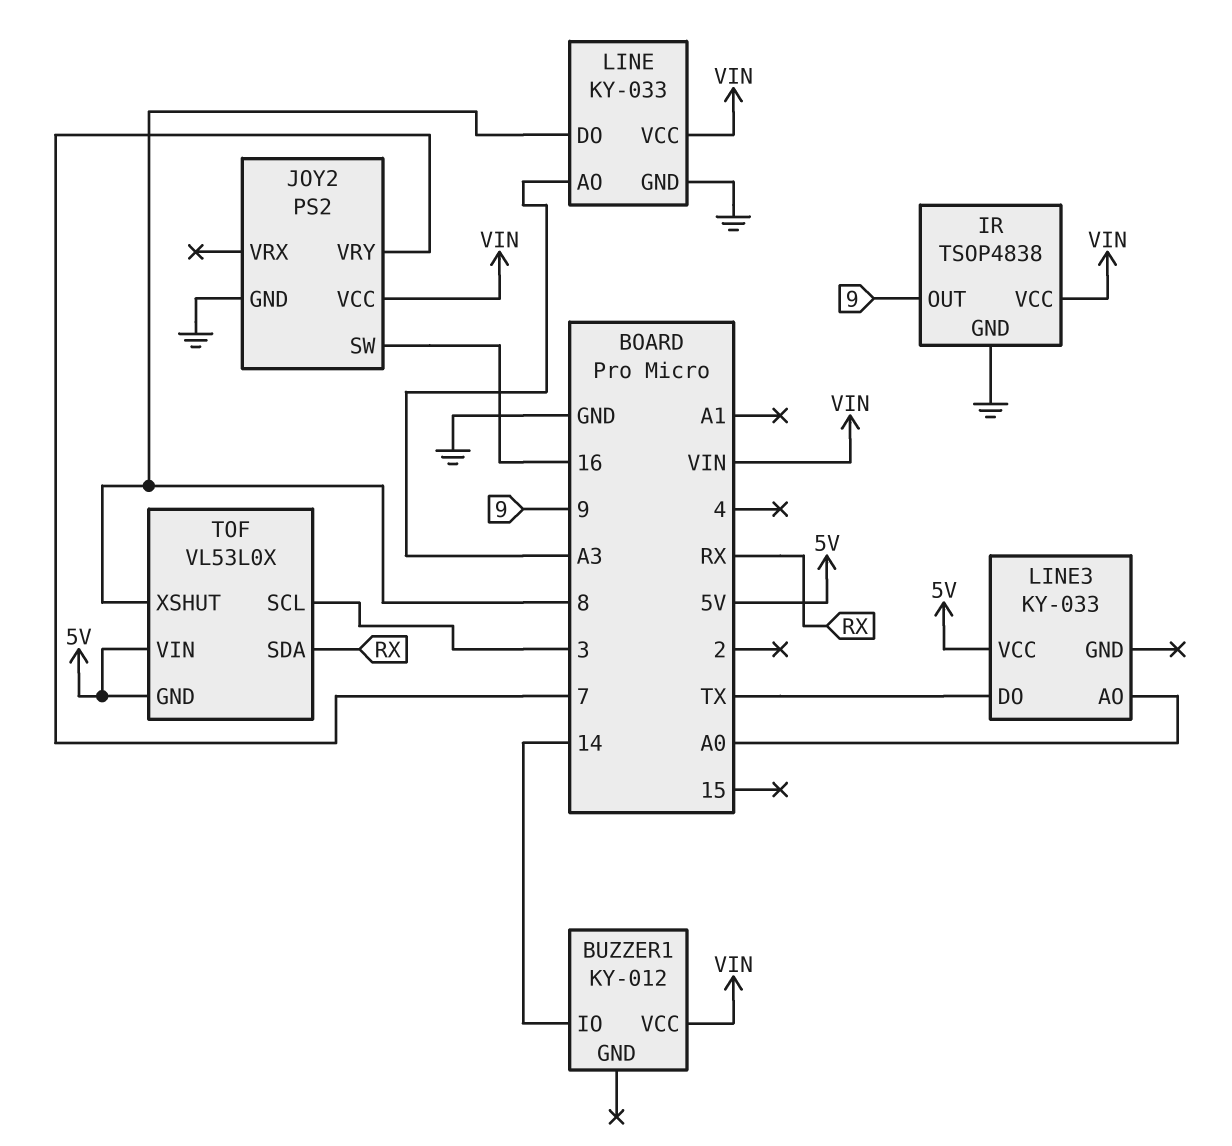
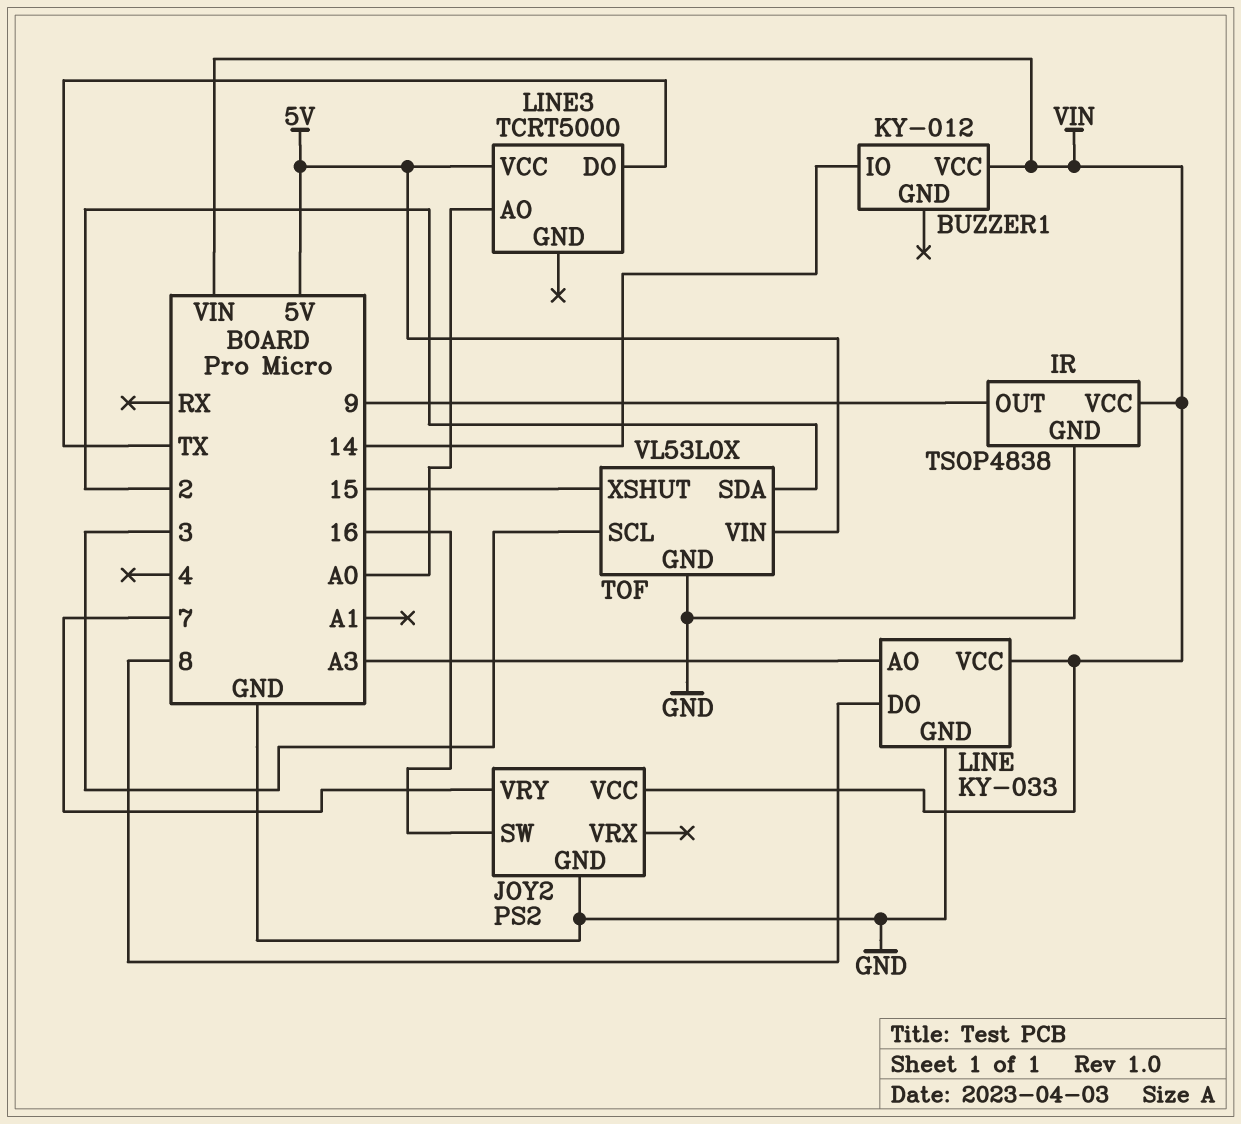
LINE3: KY-033 -> TCRT5000
TOF pin GND: 5V -> GND
TOF pin SDA: RX -> 2
TOF pin XSHUT: 8 -> 15

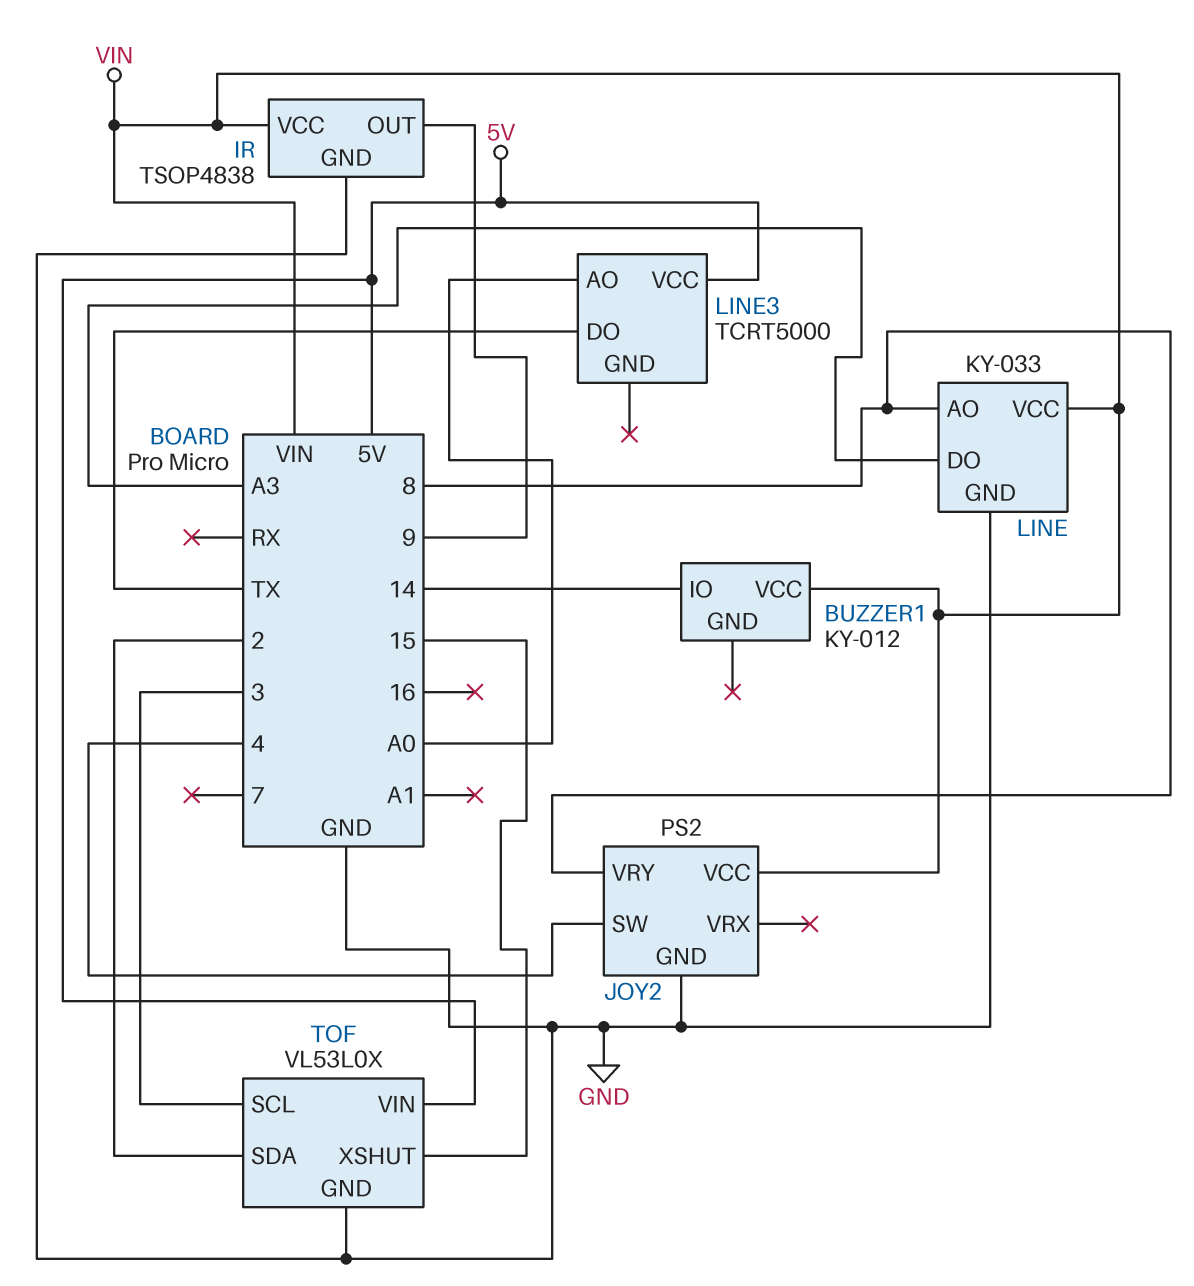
JOY2 pin SW: 16 -> 4
JOY2 pin VRY: 7 -> 8
LINE pin AO: A3 -> 8
LINE pin DO: 8 -> A3

